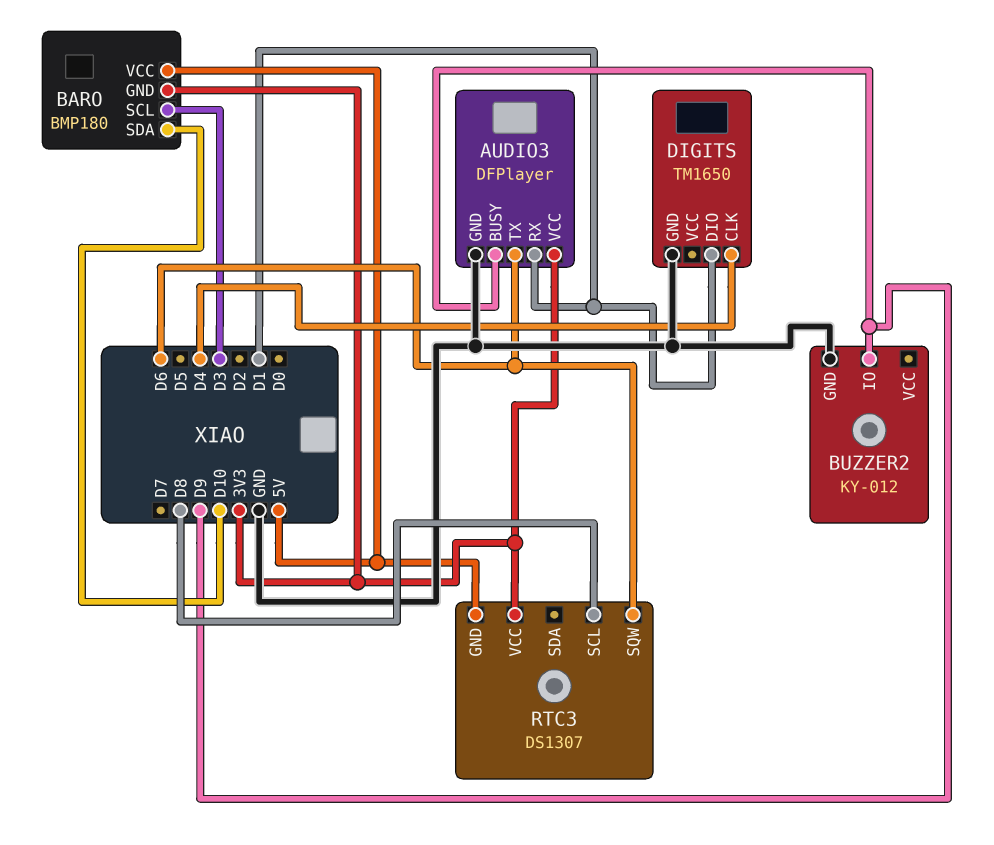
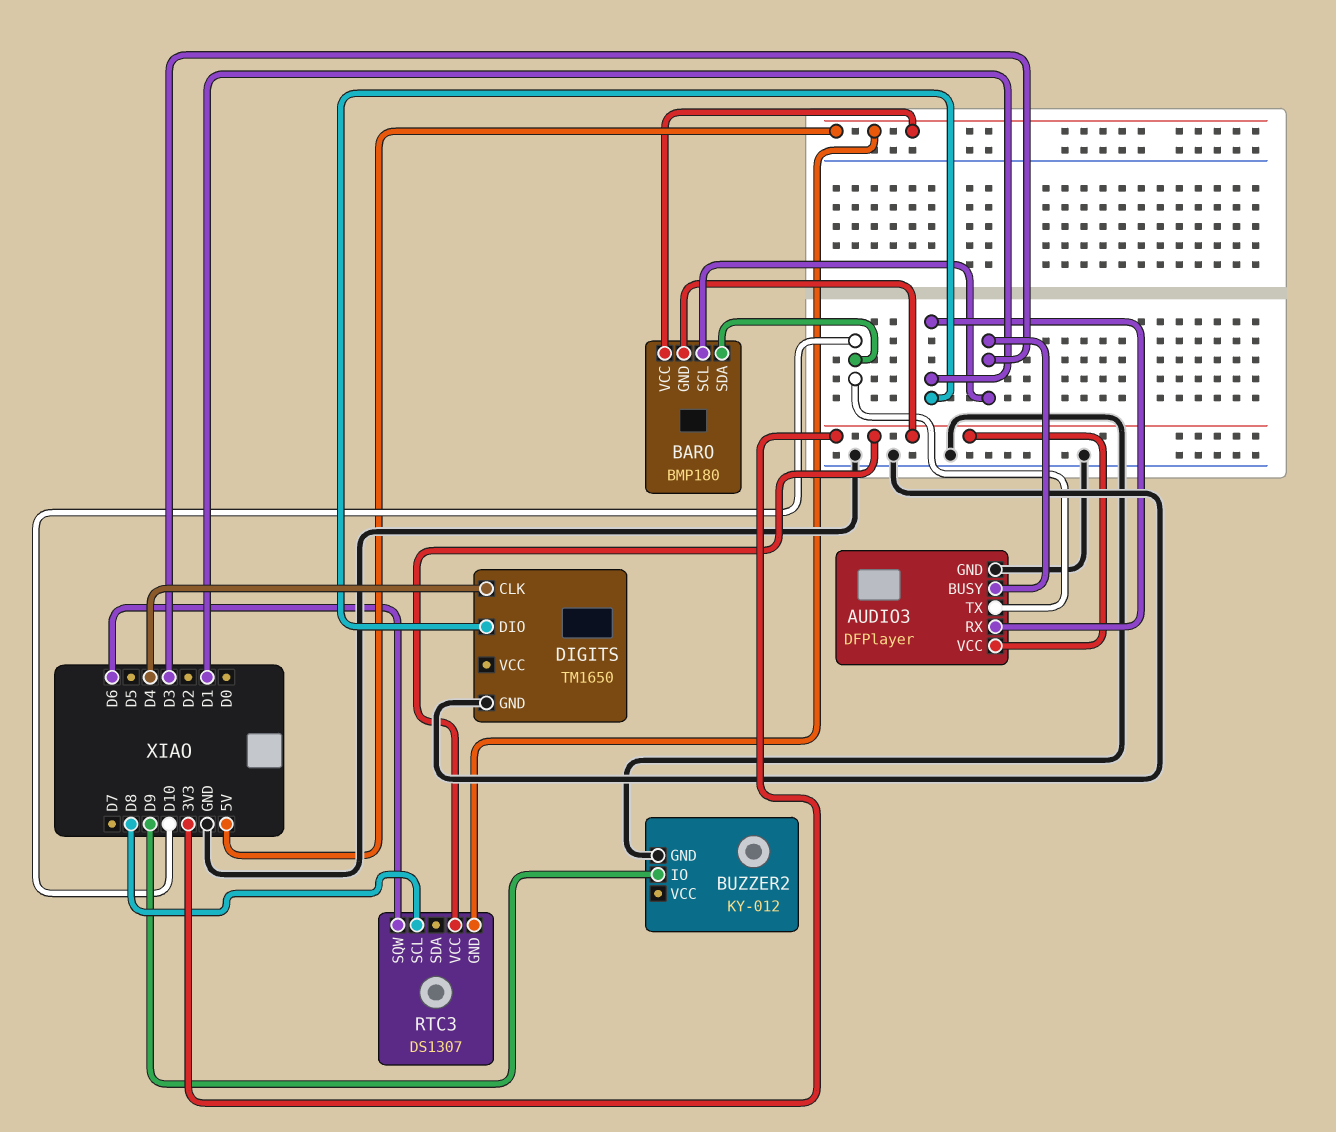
AUDIO3 pin BUSY: D9 -> D3
AUDIO3 pin TX: D6 -> D10

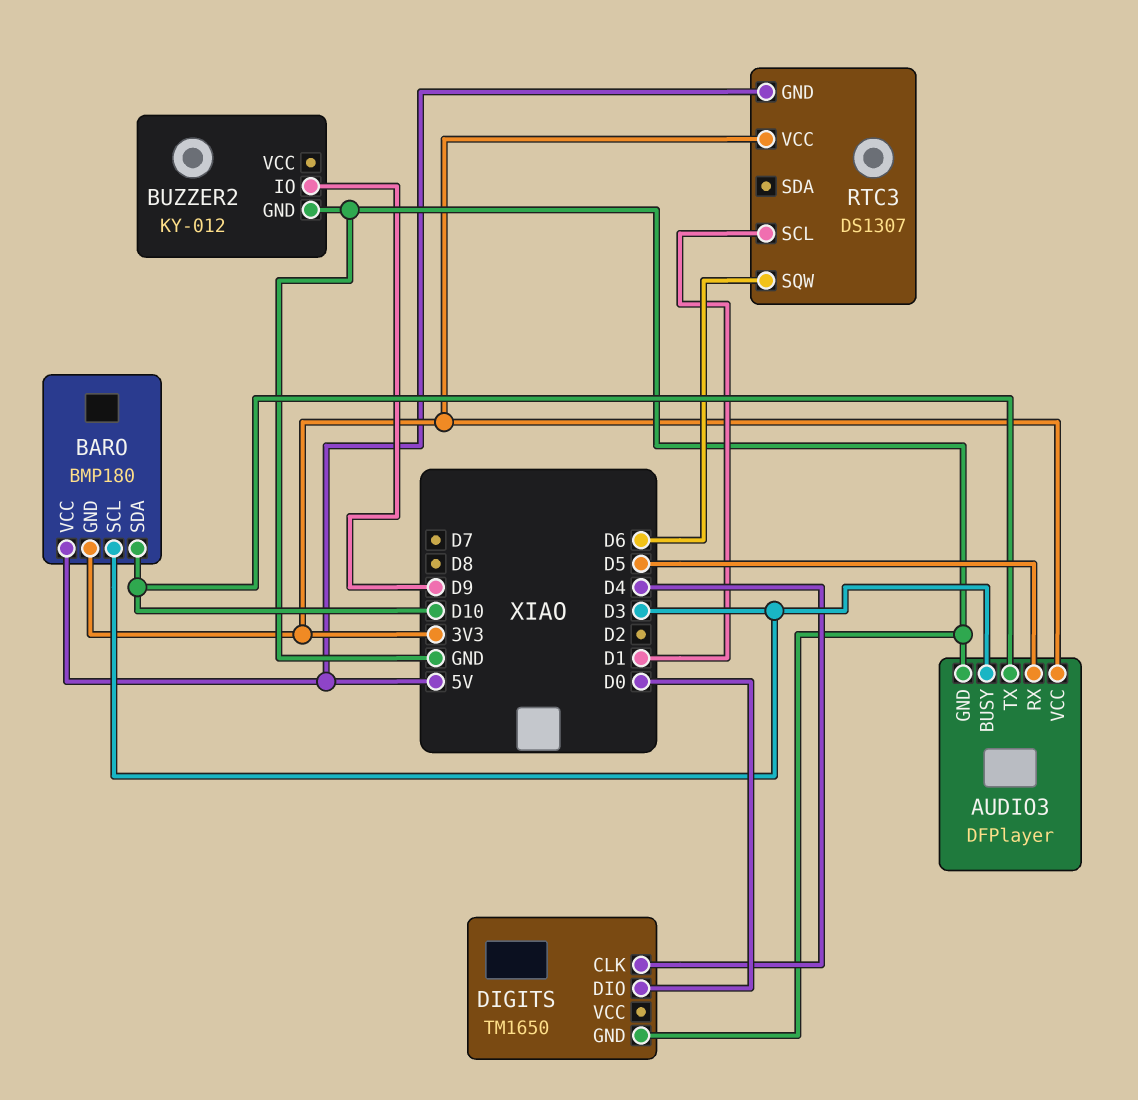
AUDIO3 pin RX: D1 -> D5
DIGITS pin DIO: D1 -> D0
RTC3 pin SCL: D8 -> D1

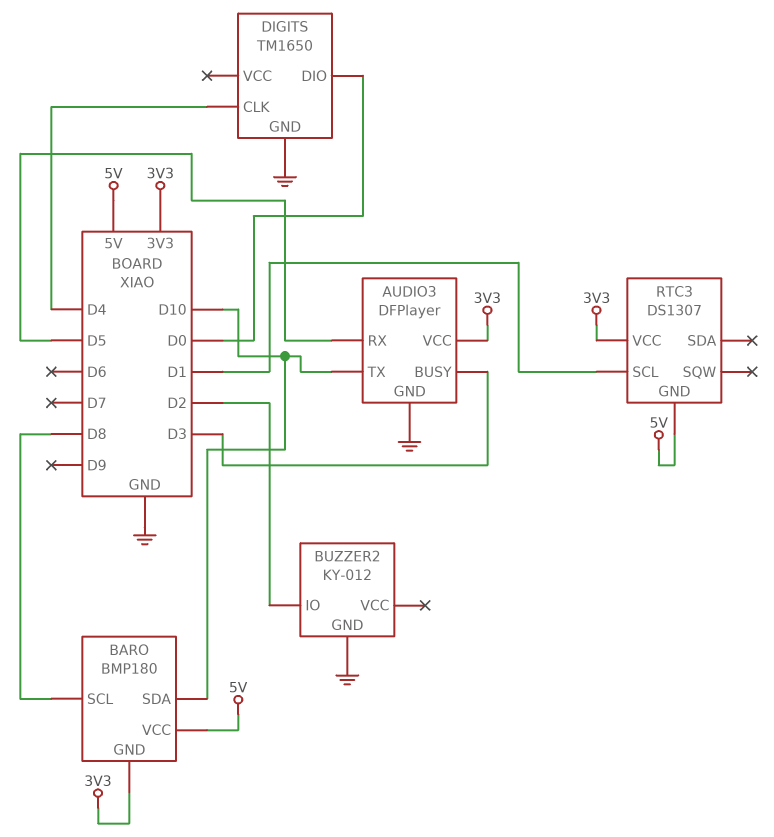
BARO pin SCL: D3 -> D8
BUZZER2 pin IO: D9 -> D2
RTC3 pin SQW: D6 -> none

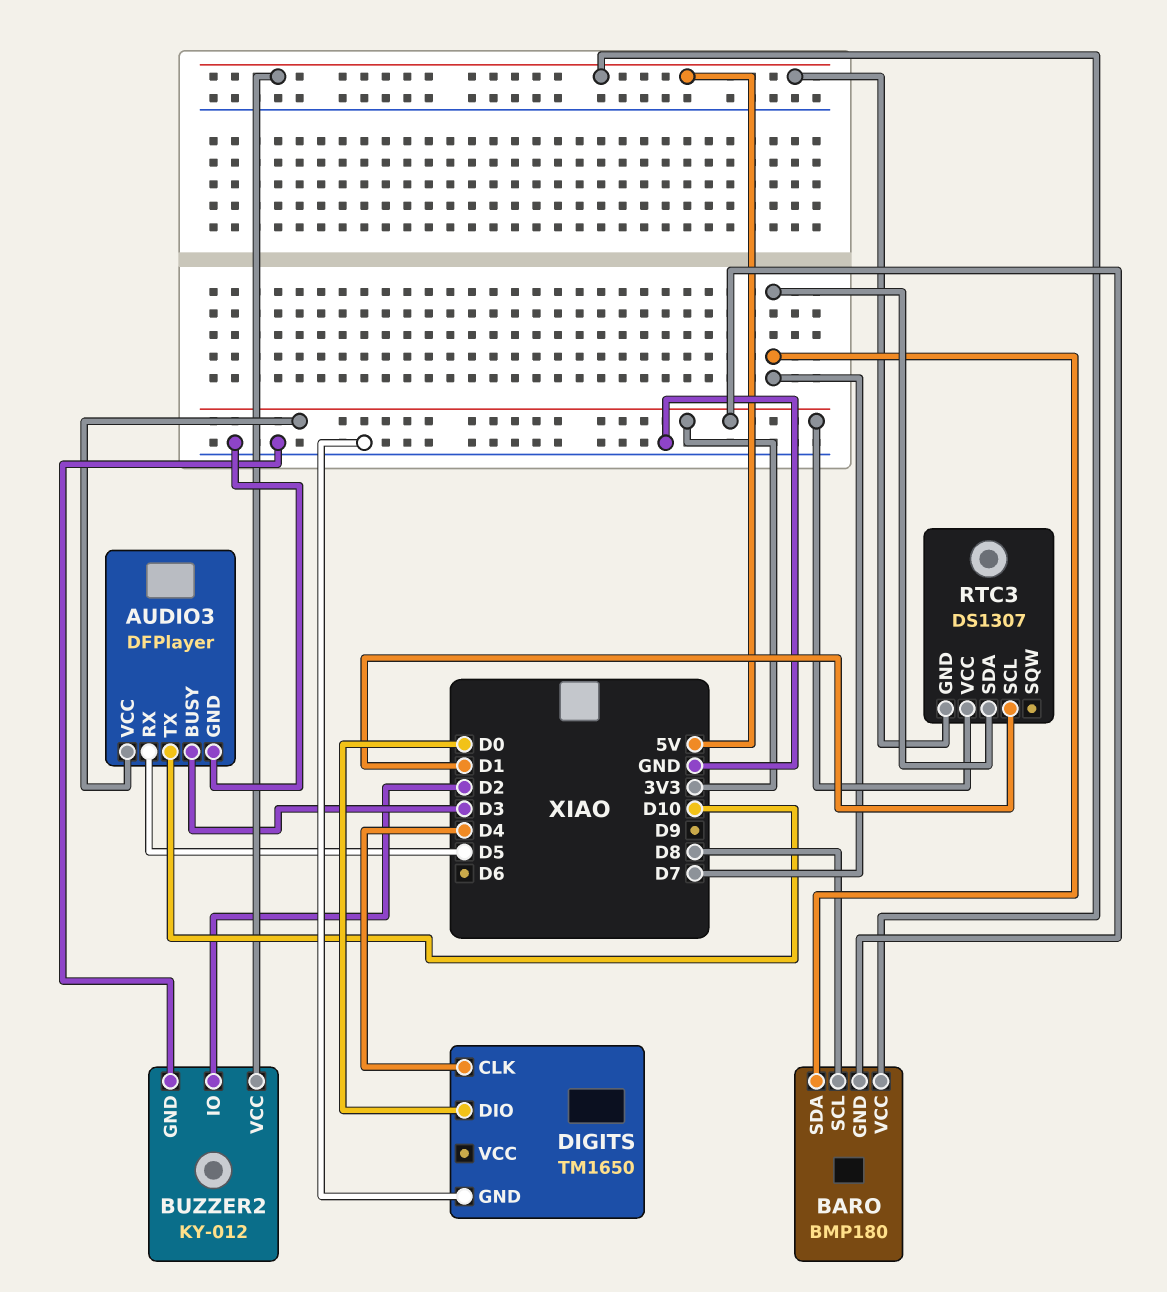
BARO pin SDA: D10 -> D7
BUZZER2 pin VCC: none -> 5V
RTC3 pin SDA: none -> D7

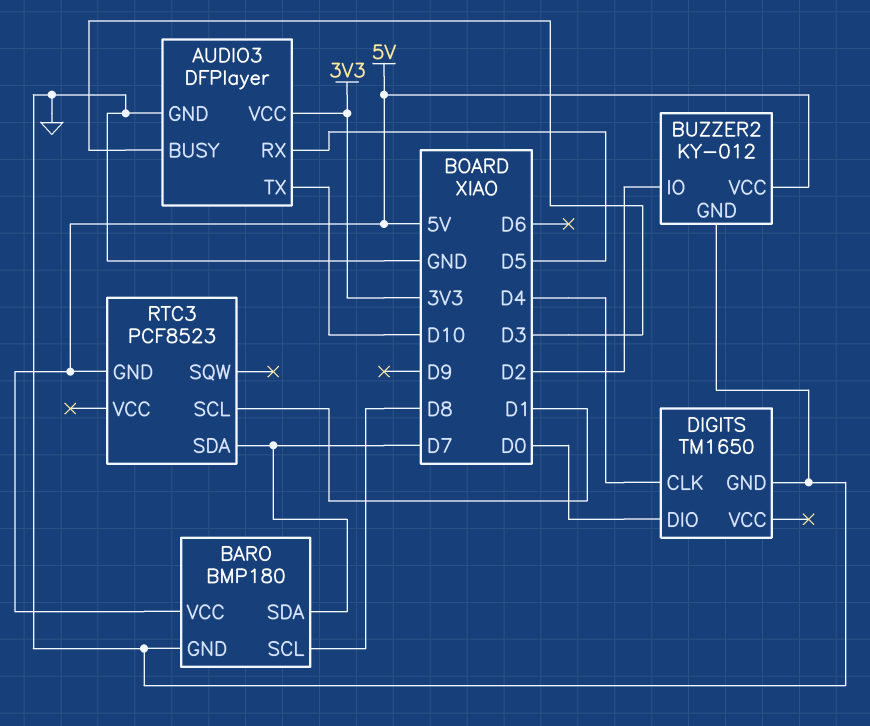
BARO pin GND: 3V3 -> GND
RTC3: DS1307 -> PCF8523
RTC3 pin VCC: 3V3 -> none

